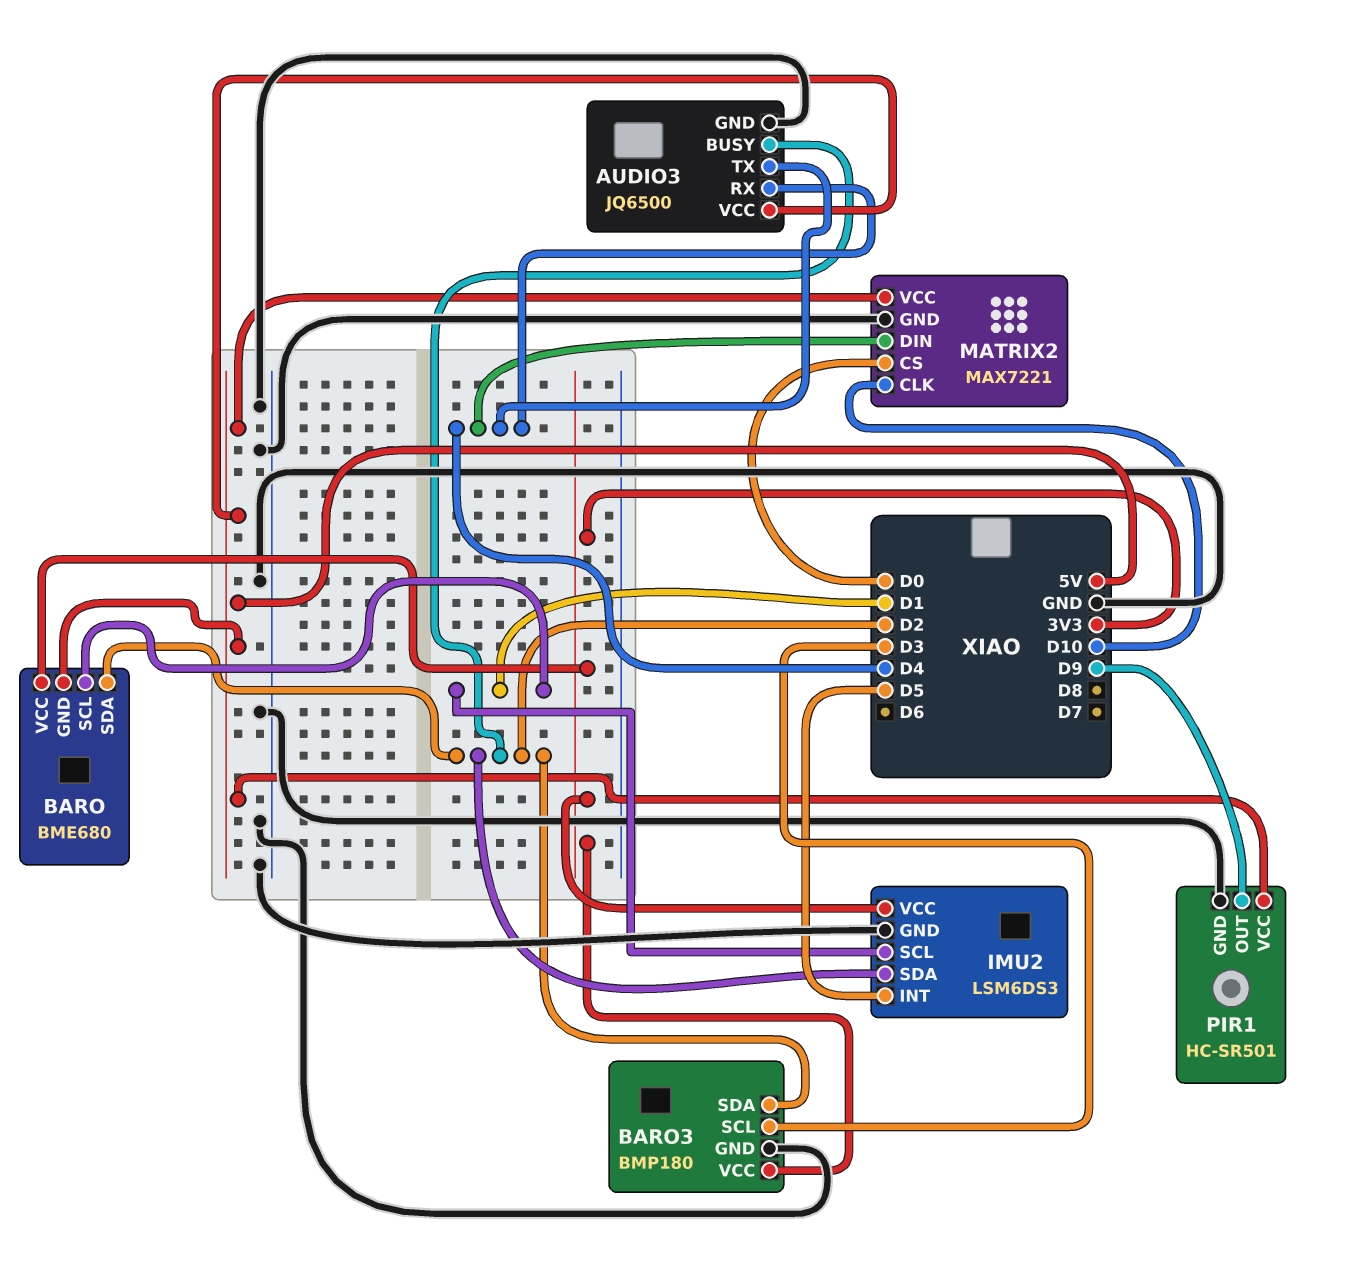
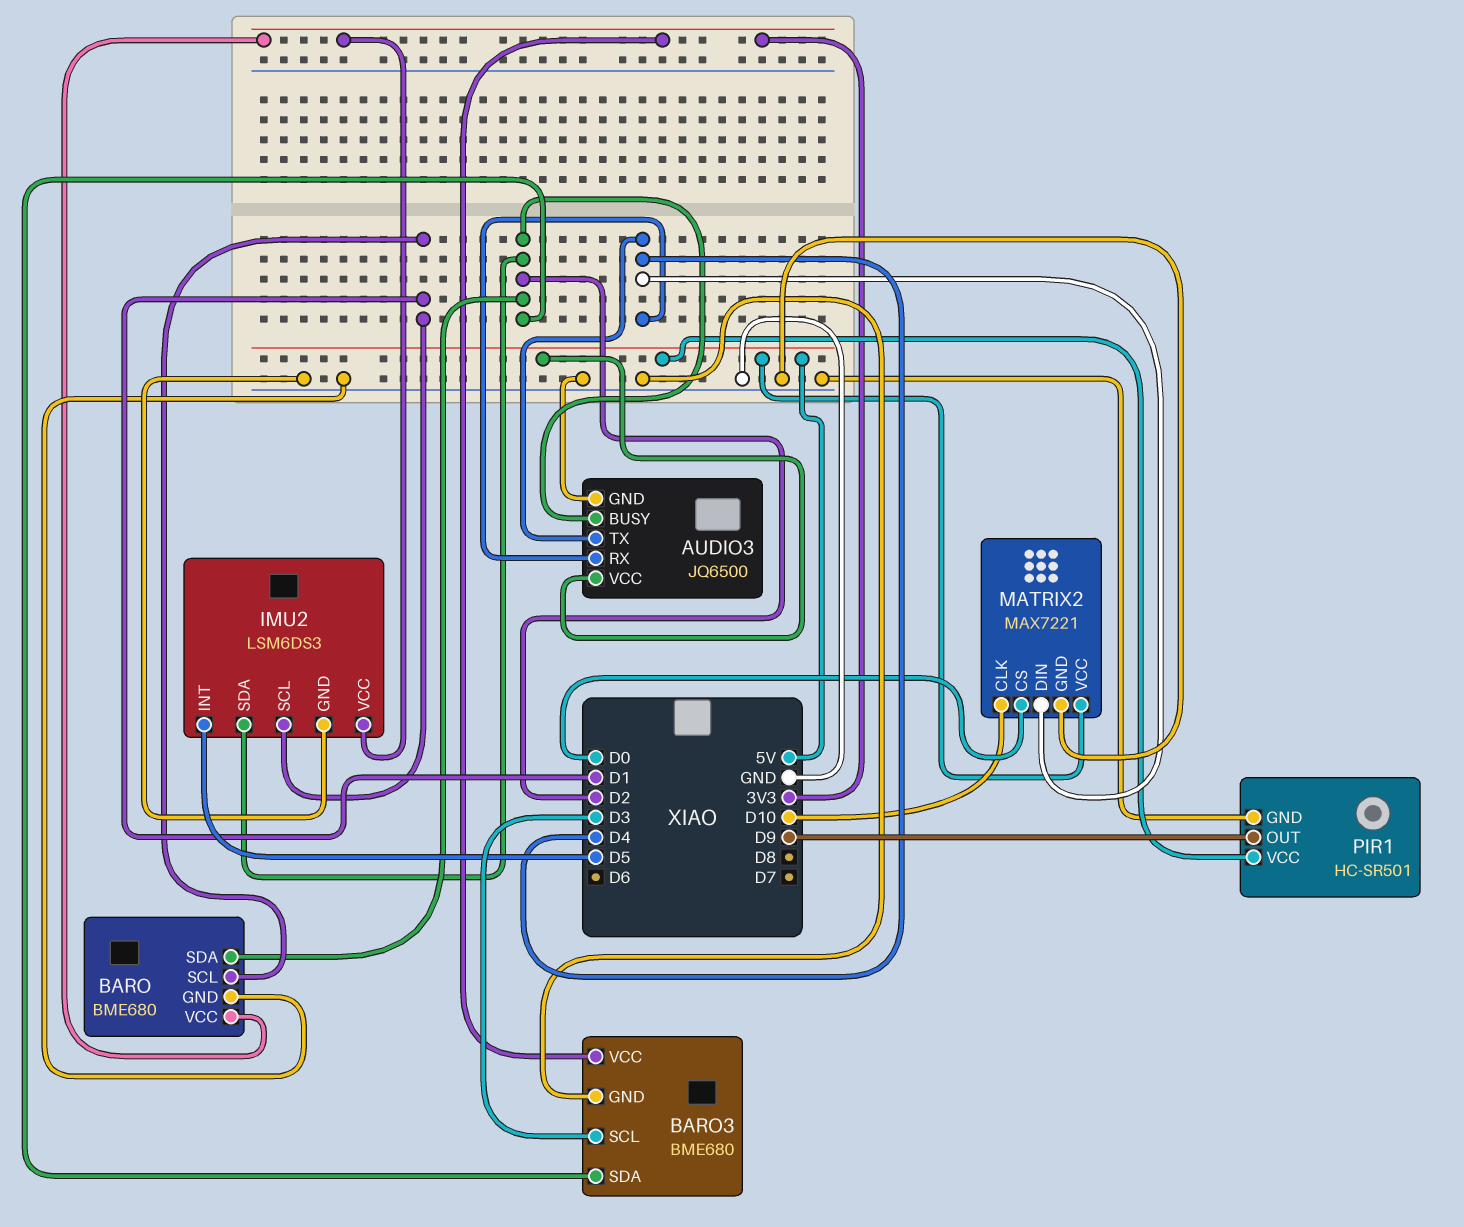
BARO pin GND: 5V -> GND
BARO3: BMP180 -> BME680

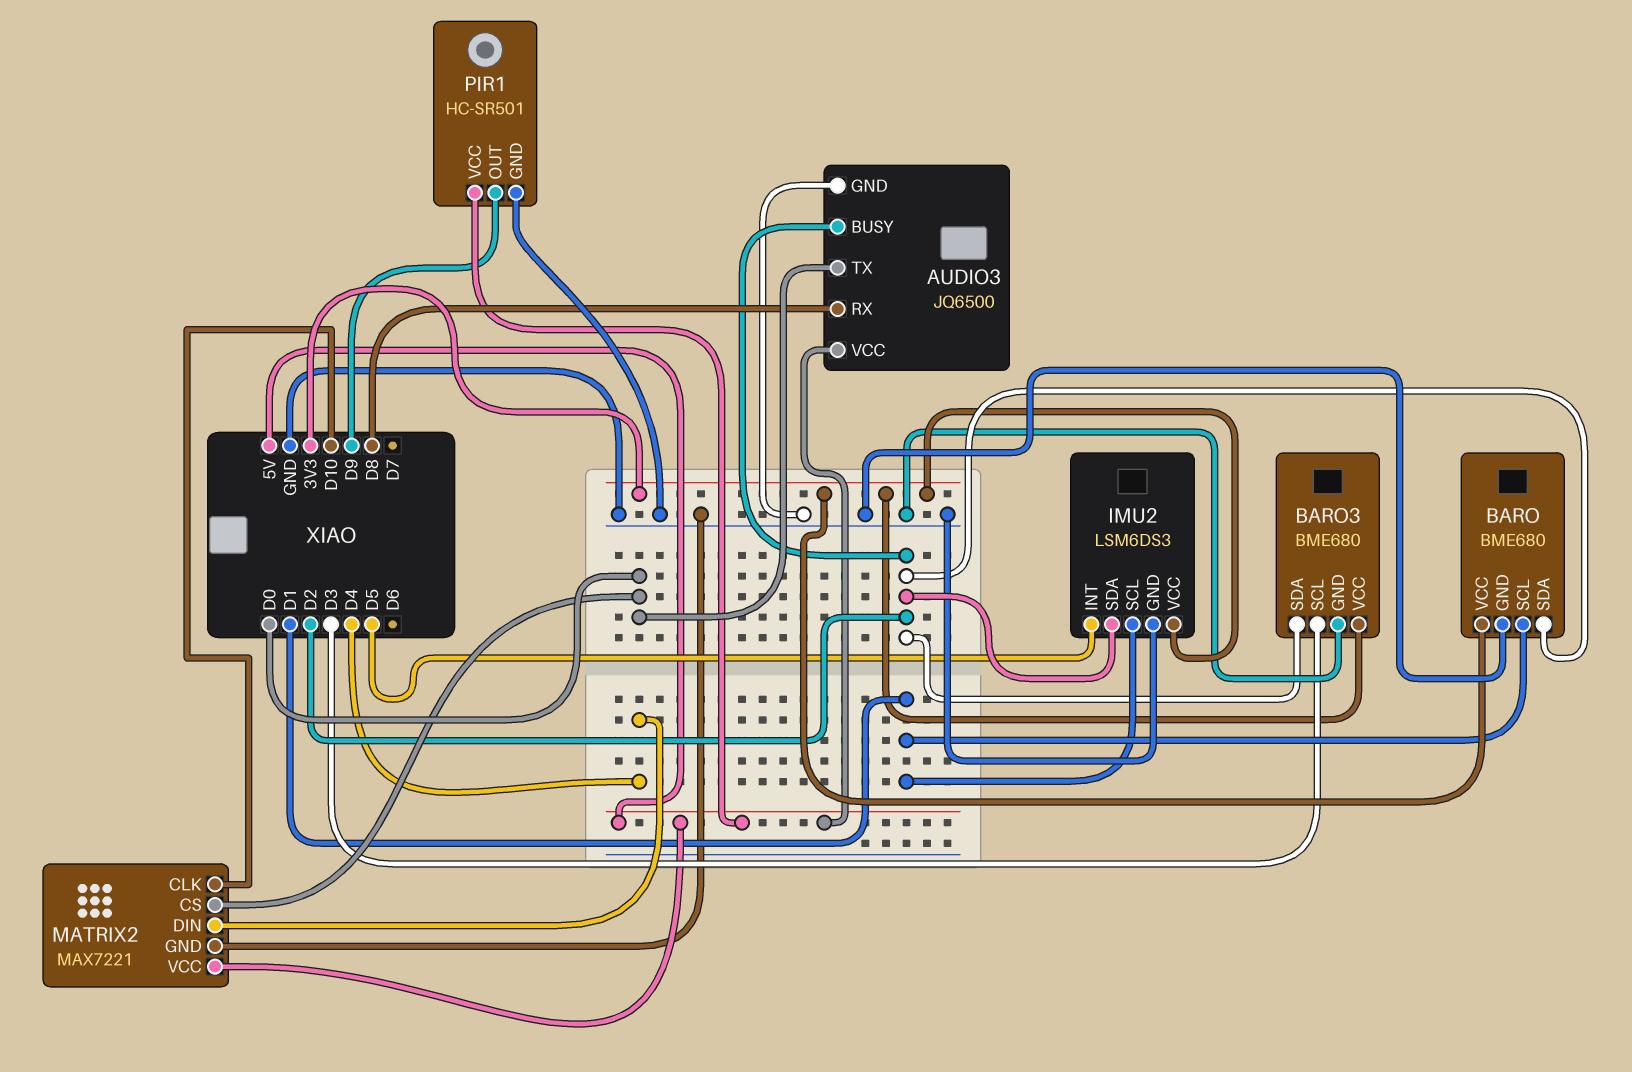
AUDIO3 pin RX: D4 -> D8
AUDIO3 pin TX: D4 -> D0

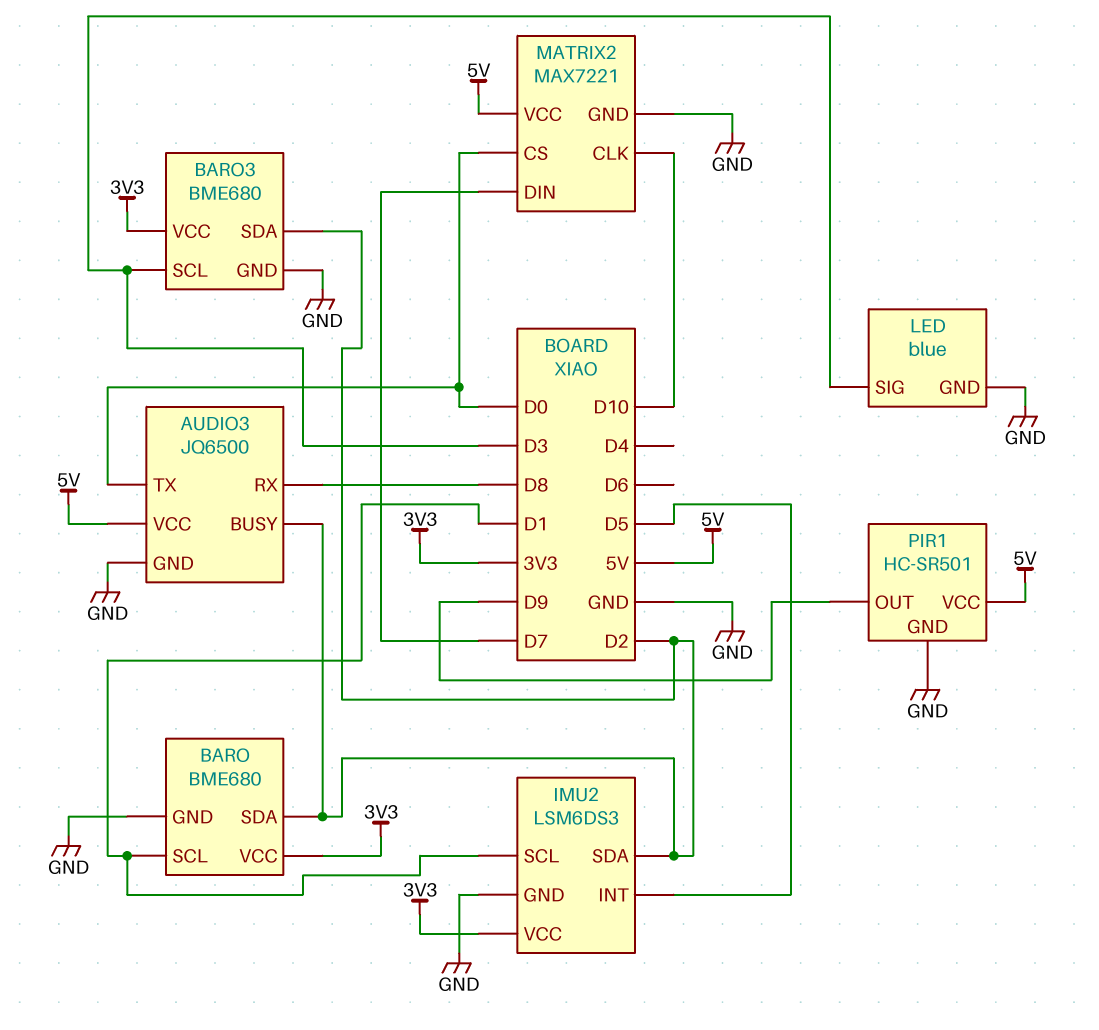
LED: none -> blue
LED pin GND: none -> GND
LED pin SIG: none -> D3
MATRIX2 pin DIN: D4 -> D7

